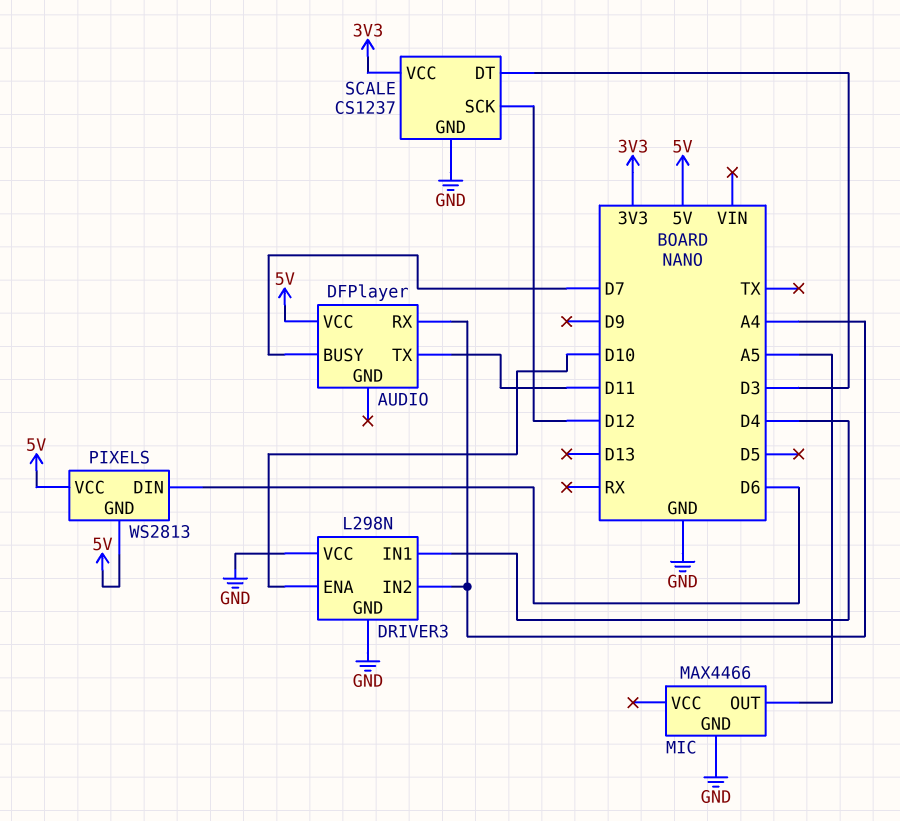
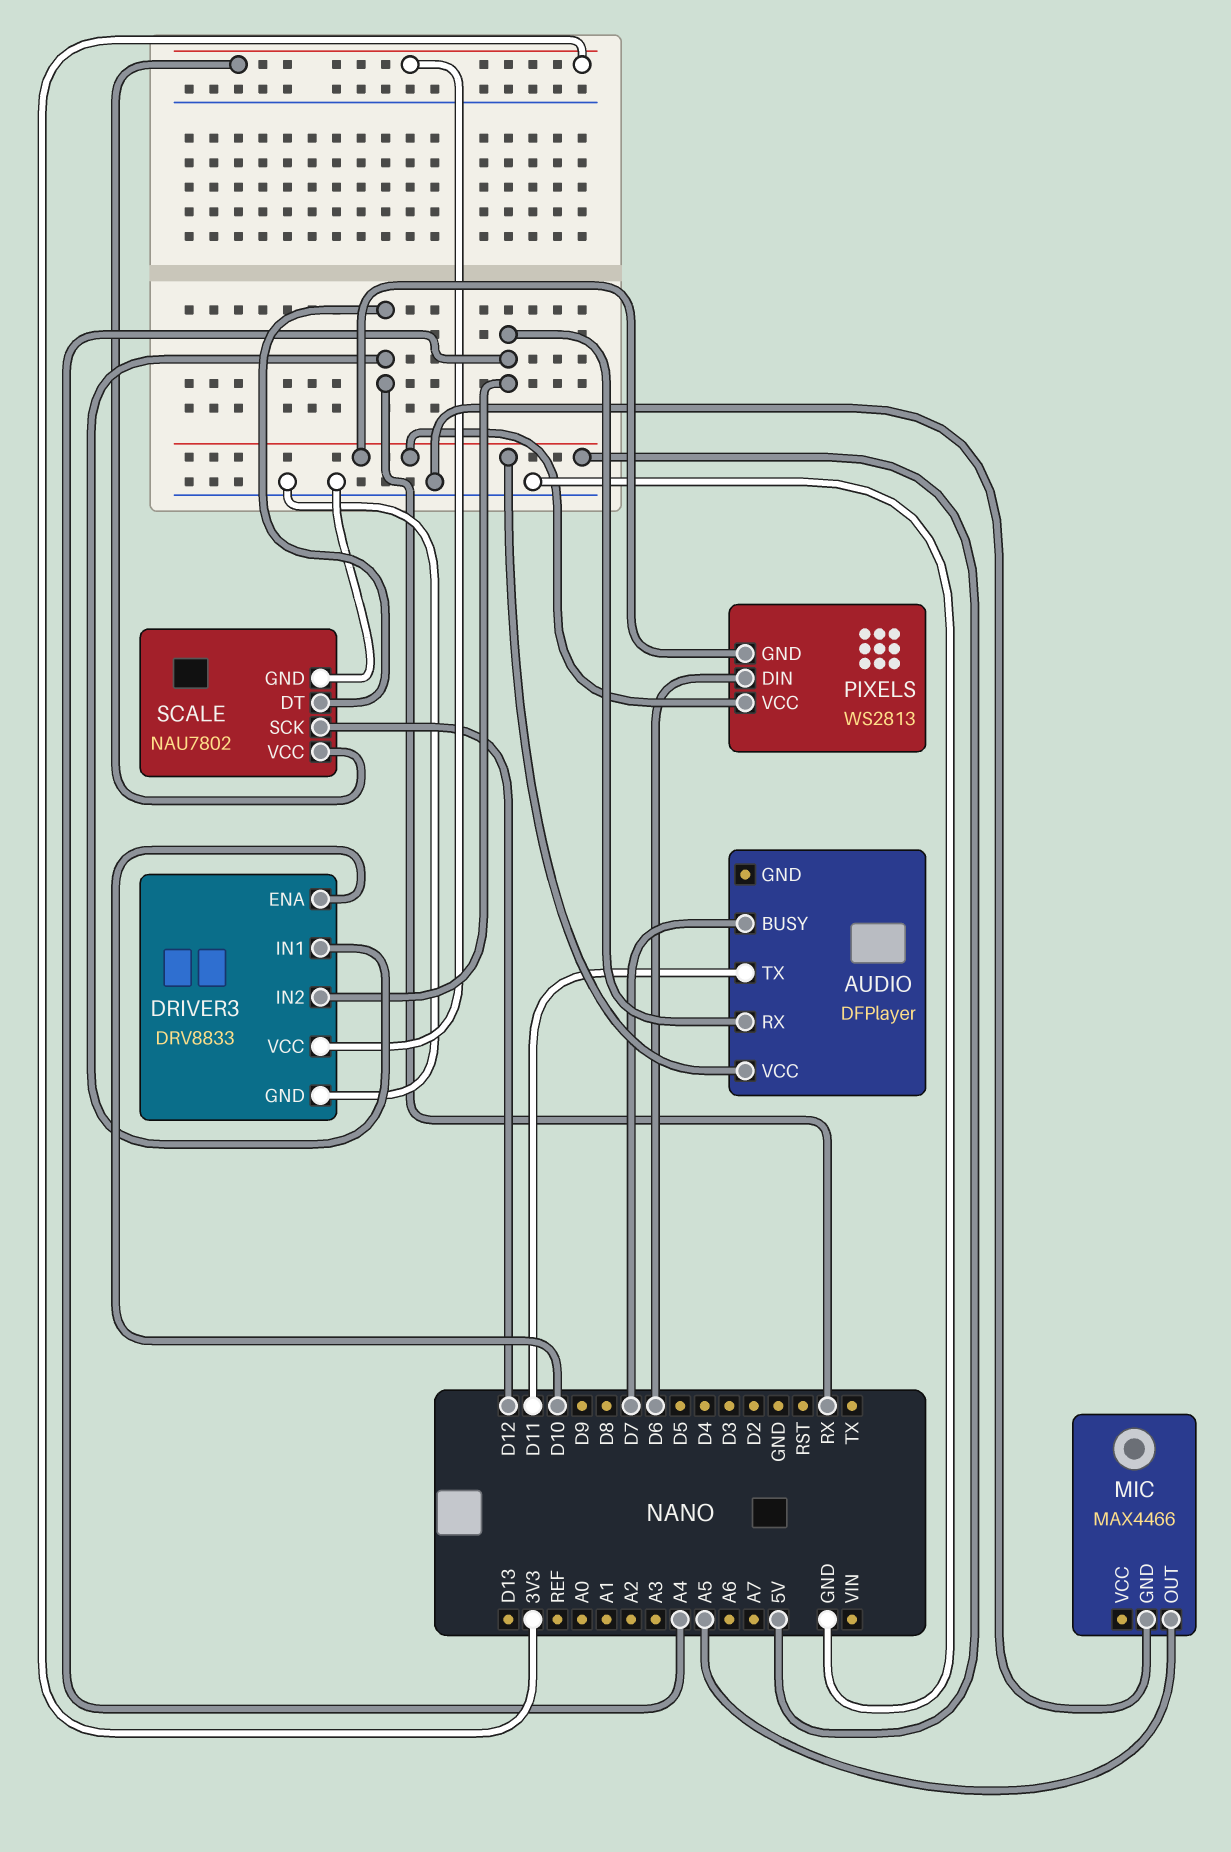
DRIVER3: L298N -> DRV8833
DRIVER3 pin IN1: D4 -> RX
DRIVER3 pin VCC: GND -> 3V3
SCALE: CS1237 -> NAU7802
SCALE pin DT: D3 -> RX

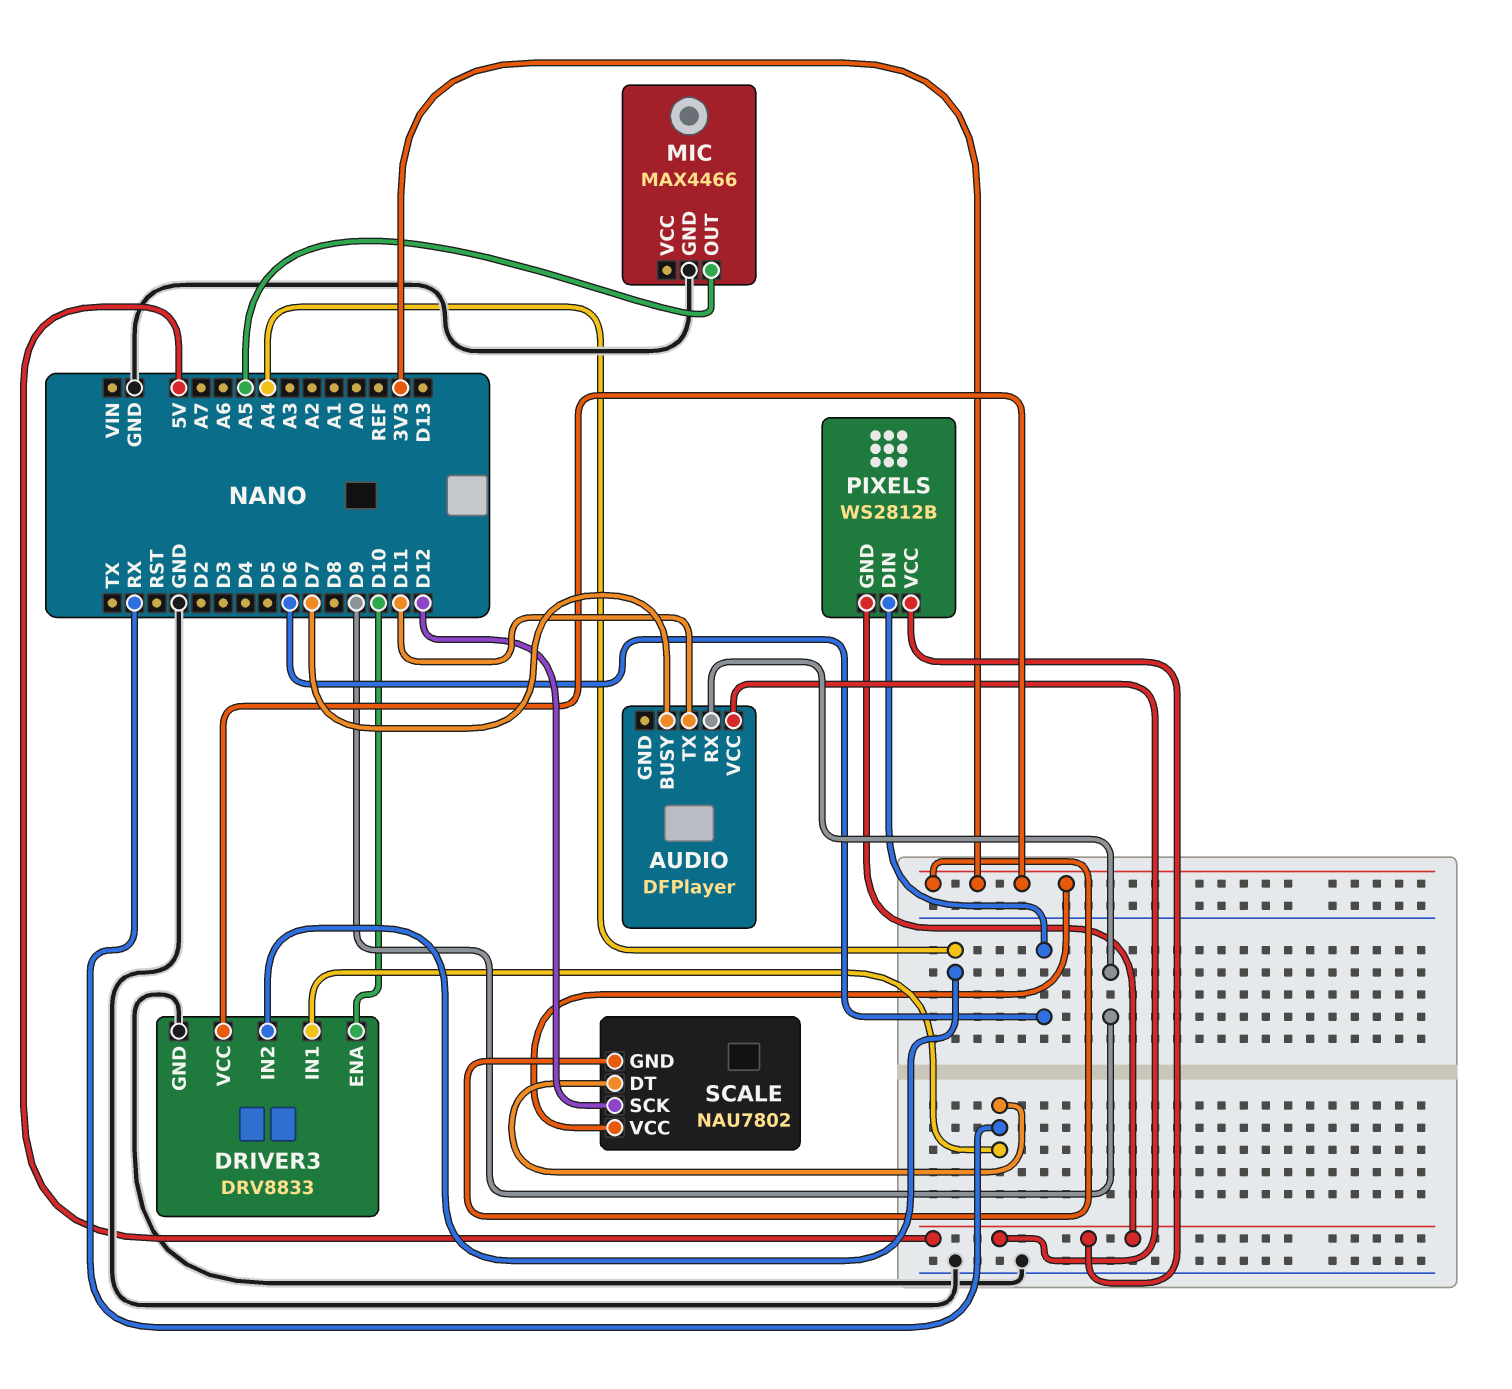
AUDIO pin RX: A4 -> D9
PIXELS: WS2813 -> WS2812B
SCALE pin GND: GND -> 3V3

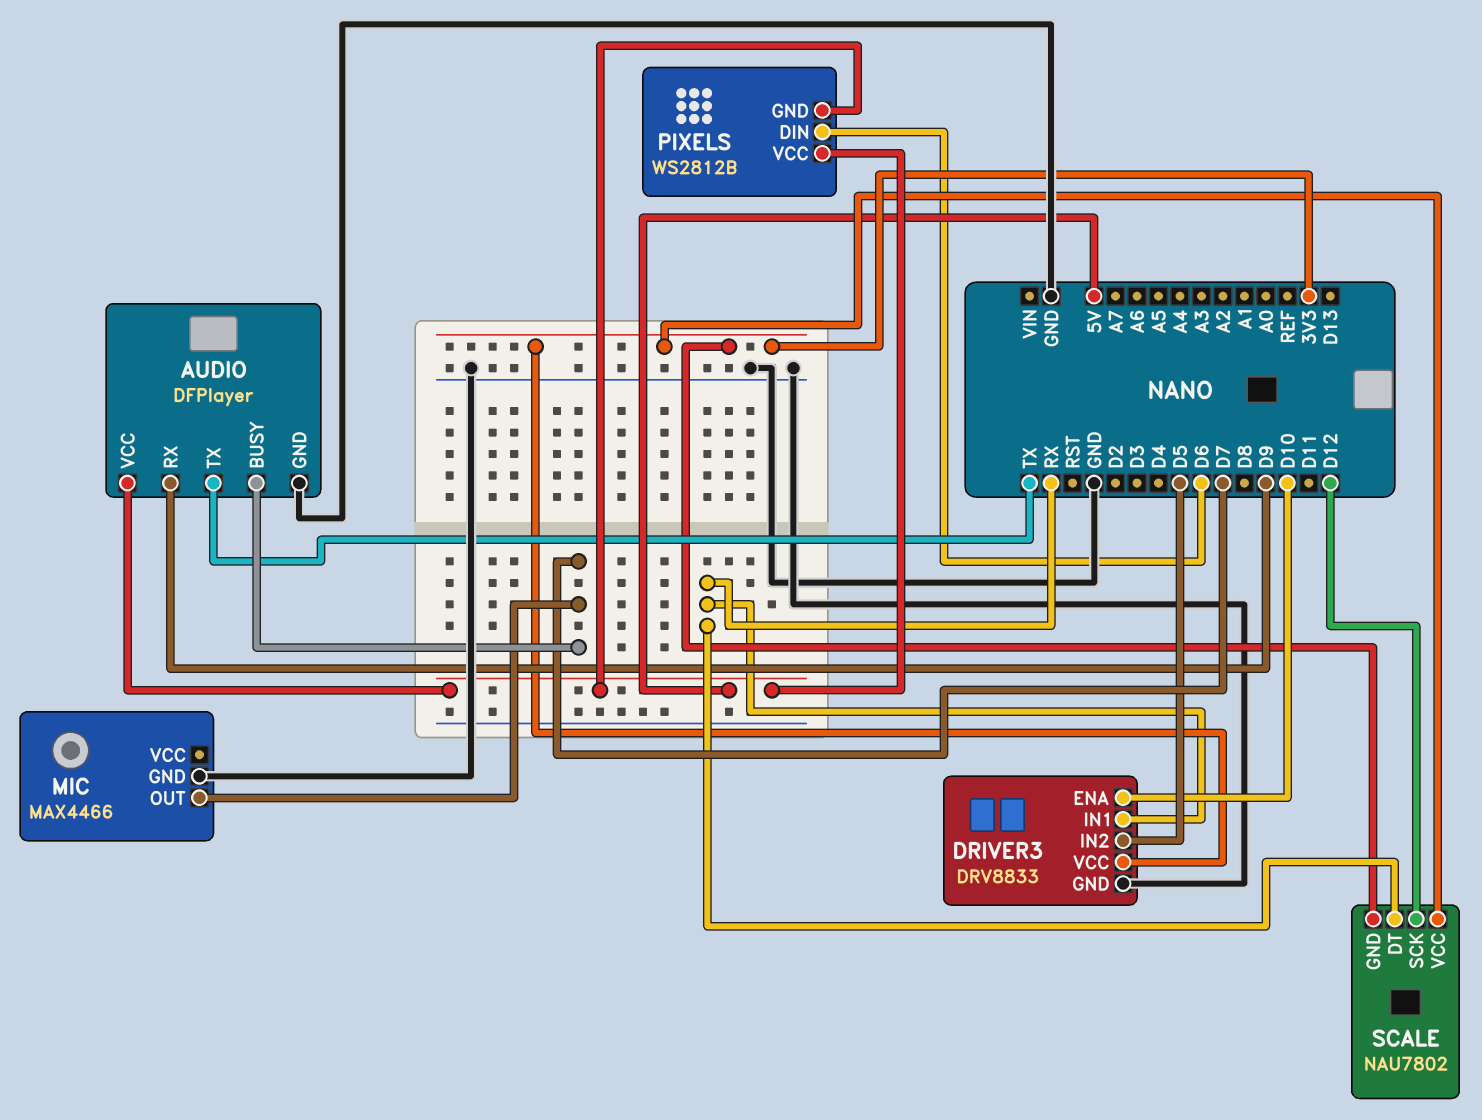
AUDIO pin GND: none -> GND
AUDIO pin TX: D11 -> TX
DRIVER3 pin IN2: A4 -> D5
MIC pin OUT: A5 -> D7

